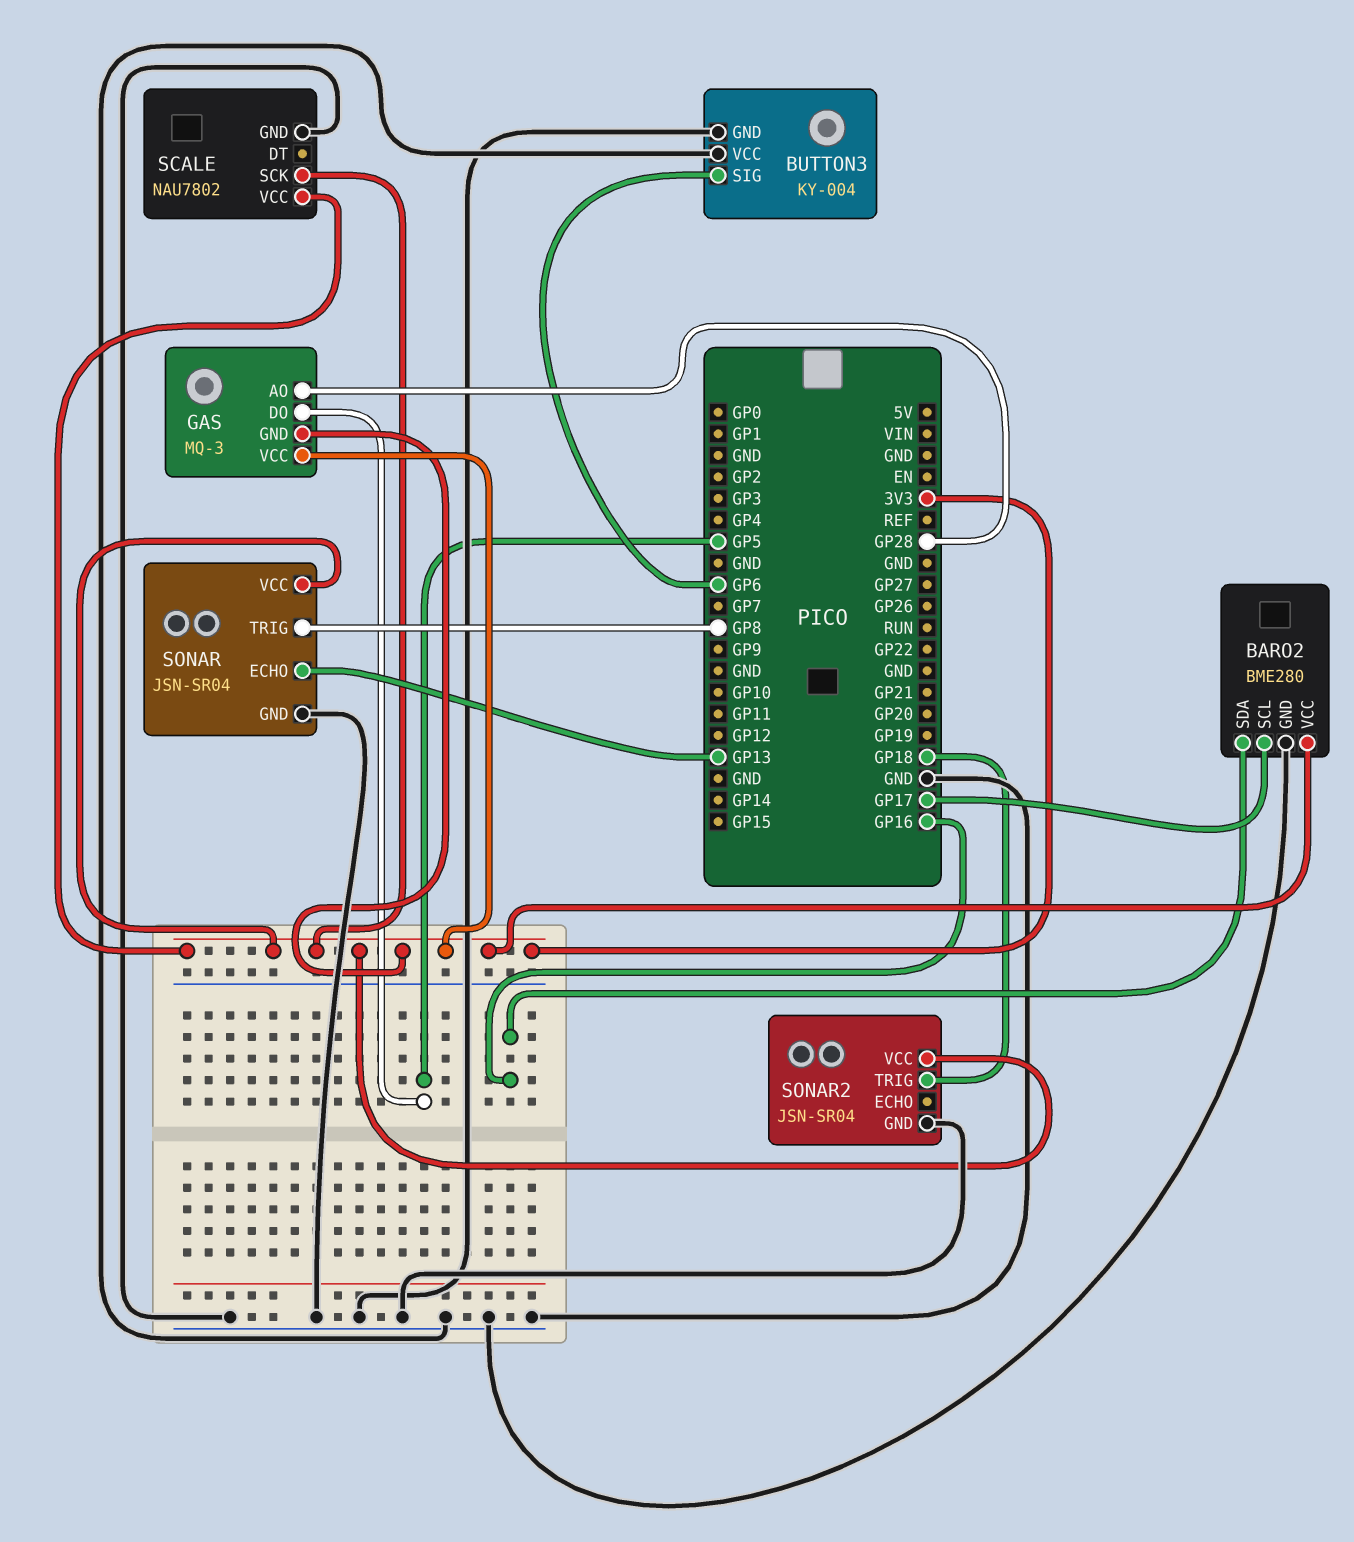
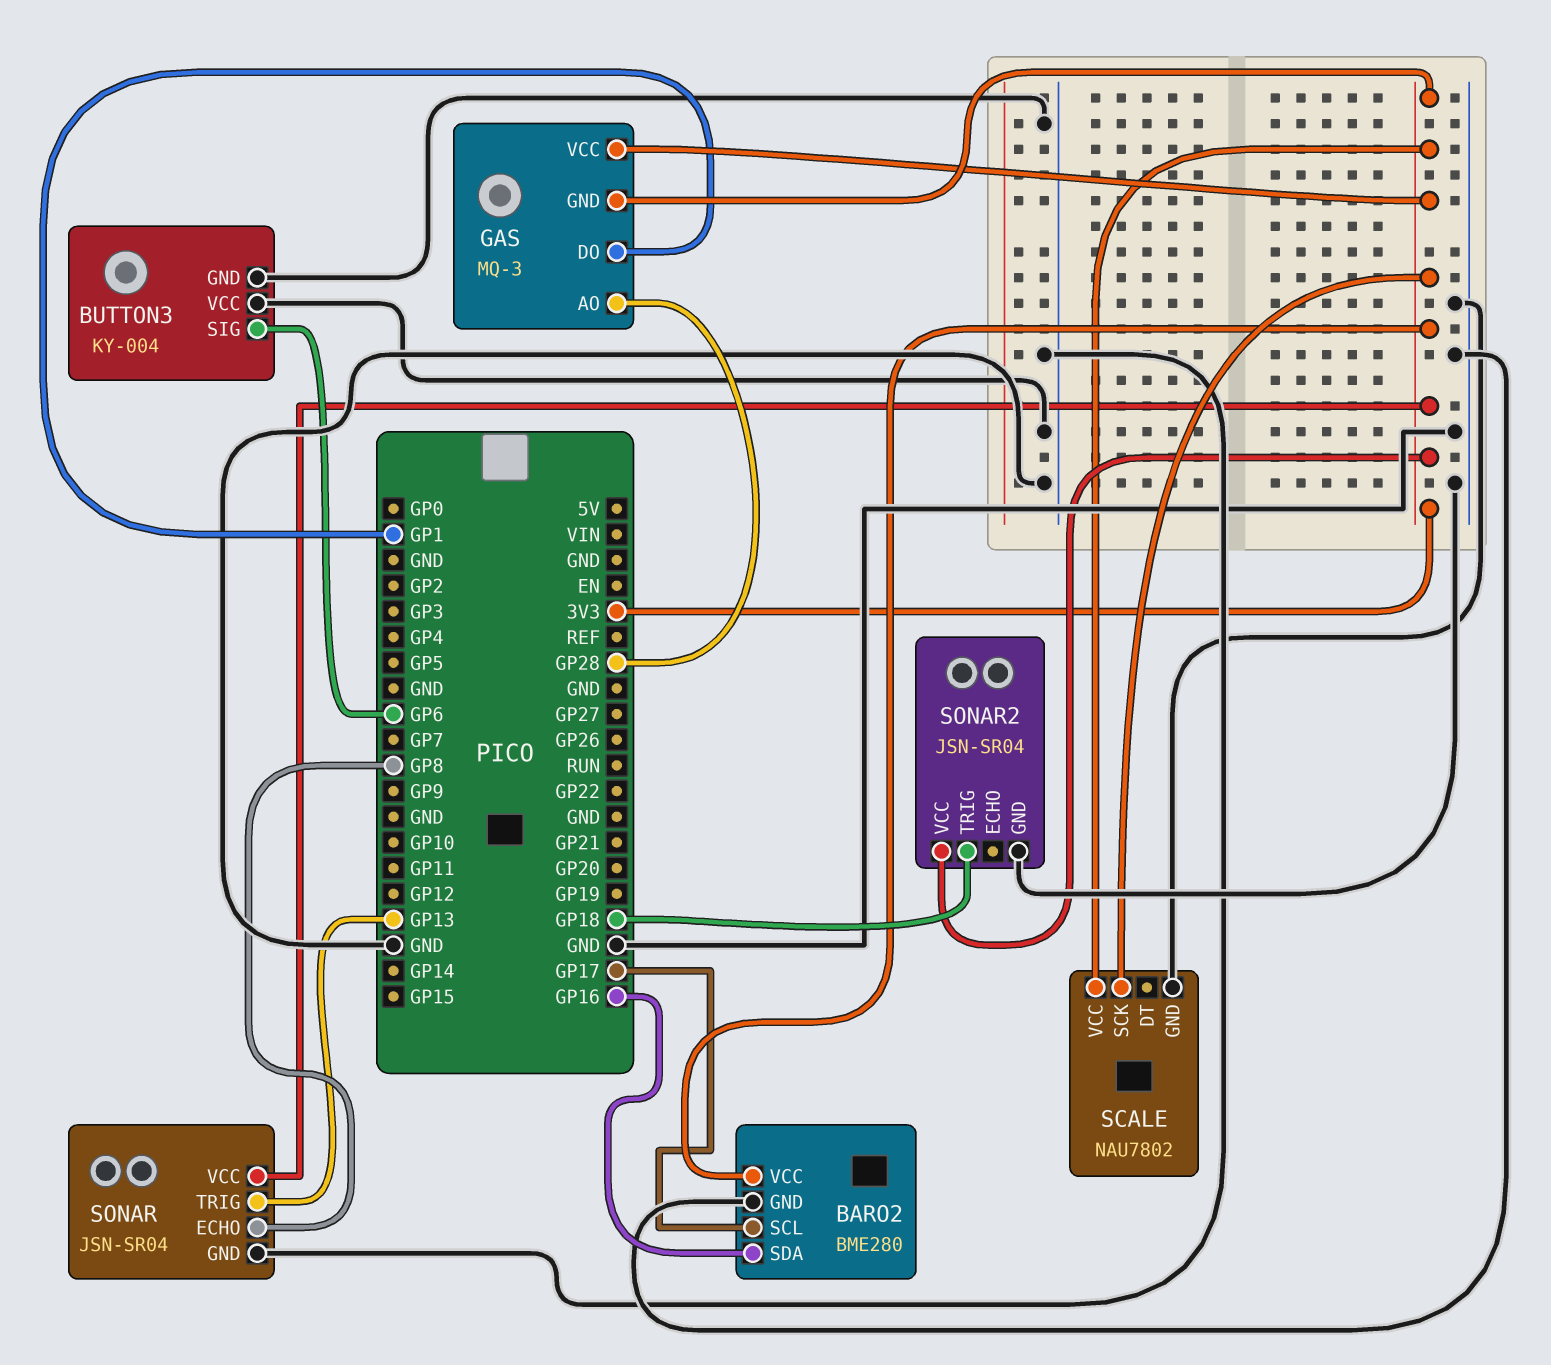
GAS pin DO: GP5 -> GP1
SONAR pin ECHO: GP13 -> GP8
SONAR pin TRIG: GP8 -> GP13

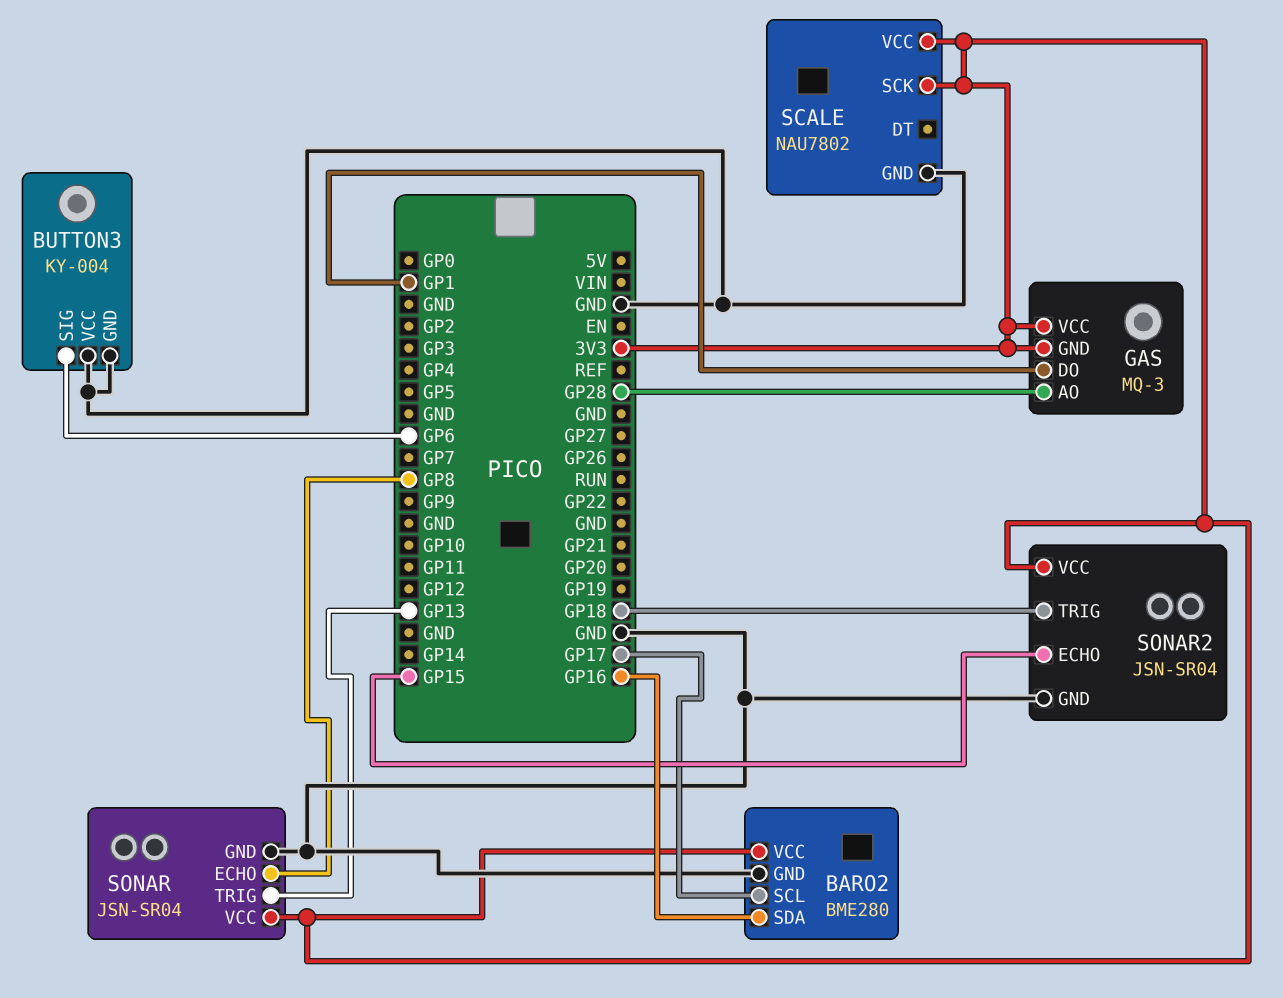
SONAR2 pin ECHO: none -> GP15

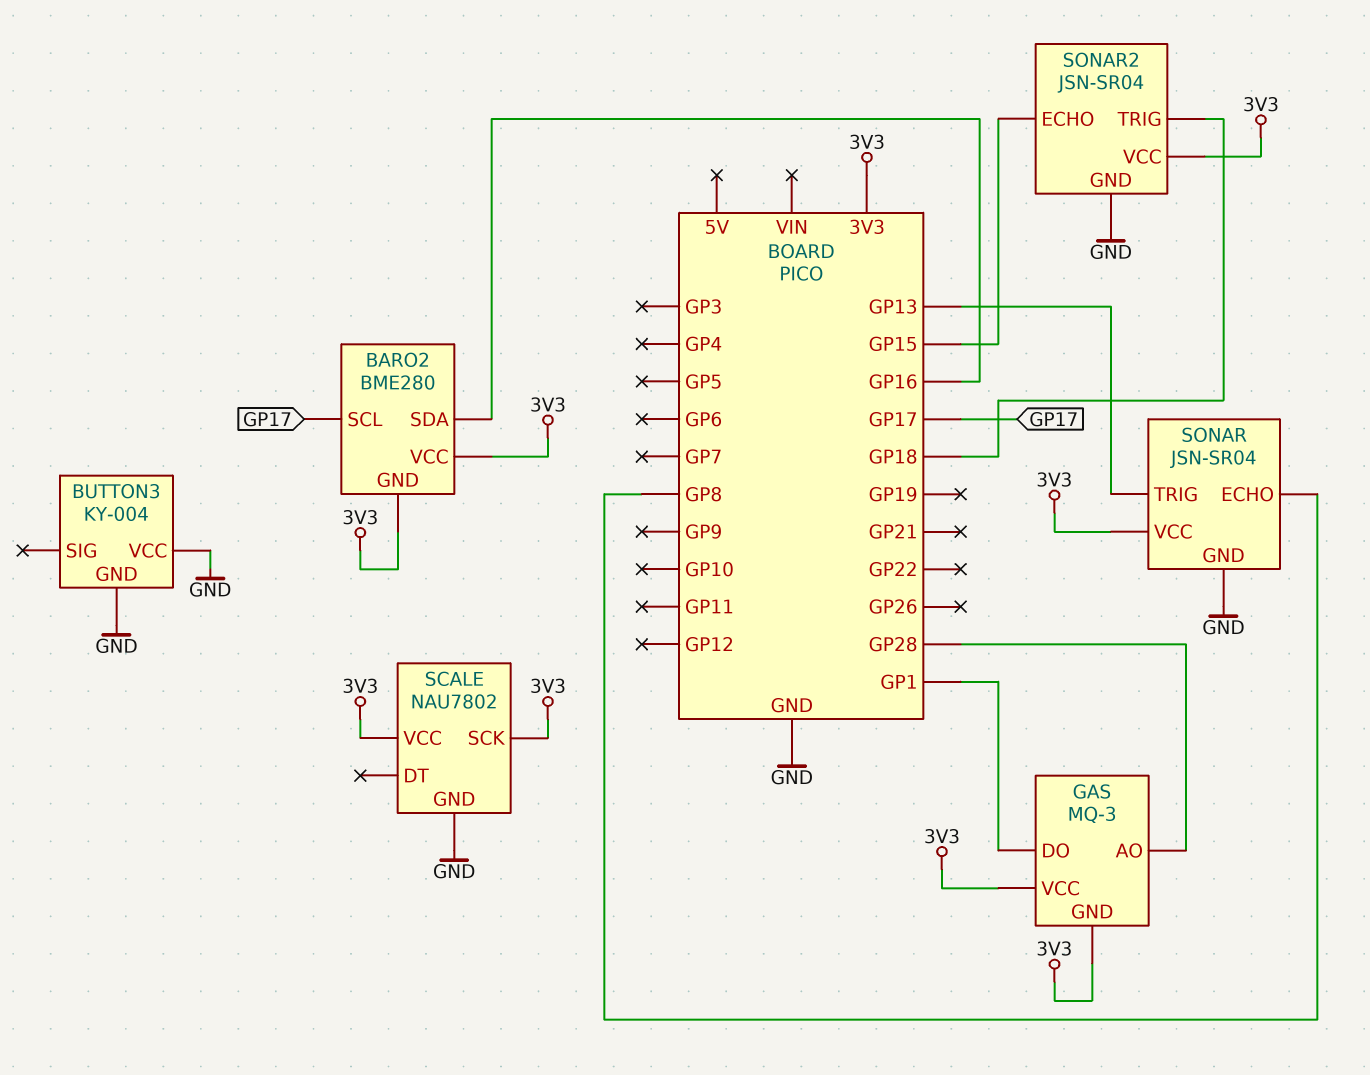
BARO2 pin GND: GND -> 3V3
BUTTON3 pin SIG: GP6 -> none

